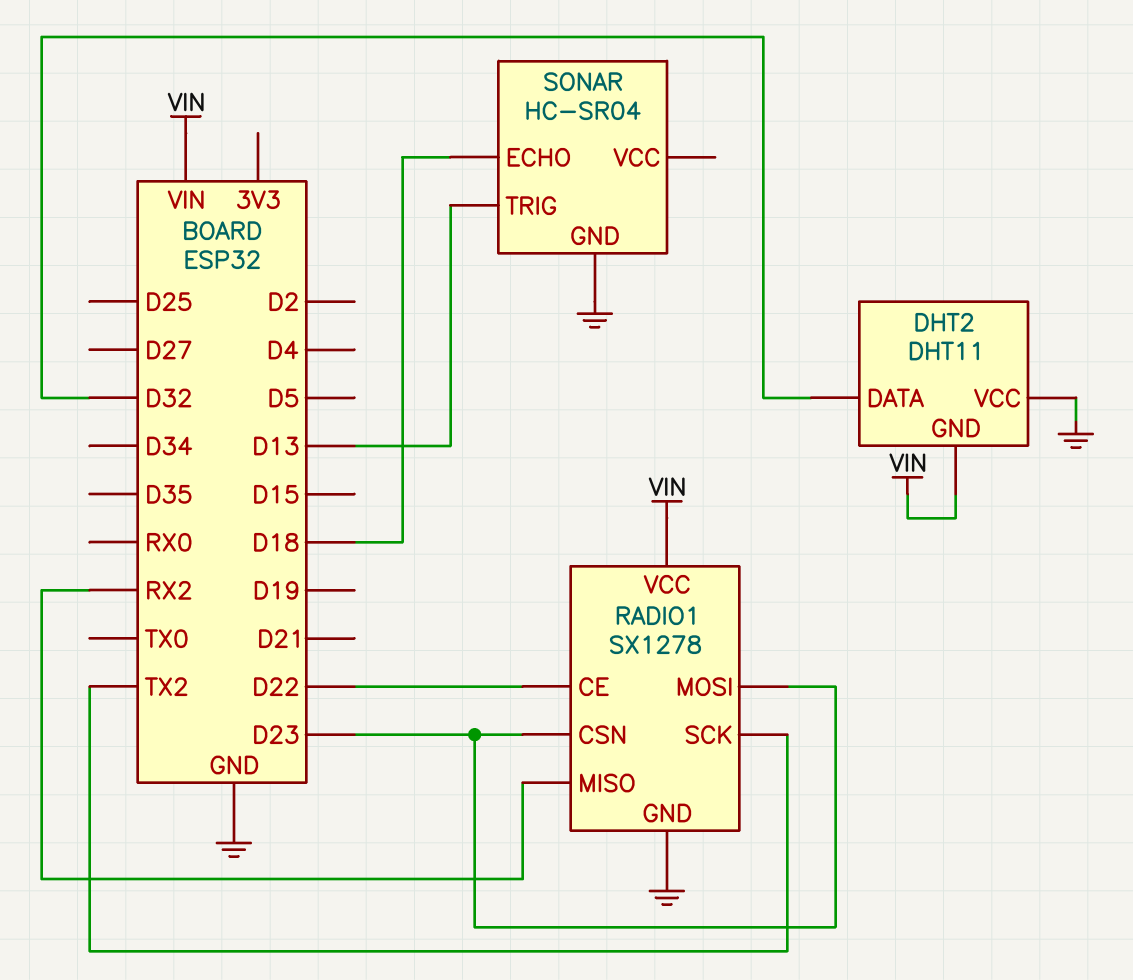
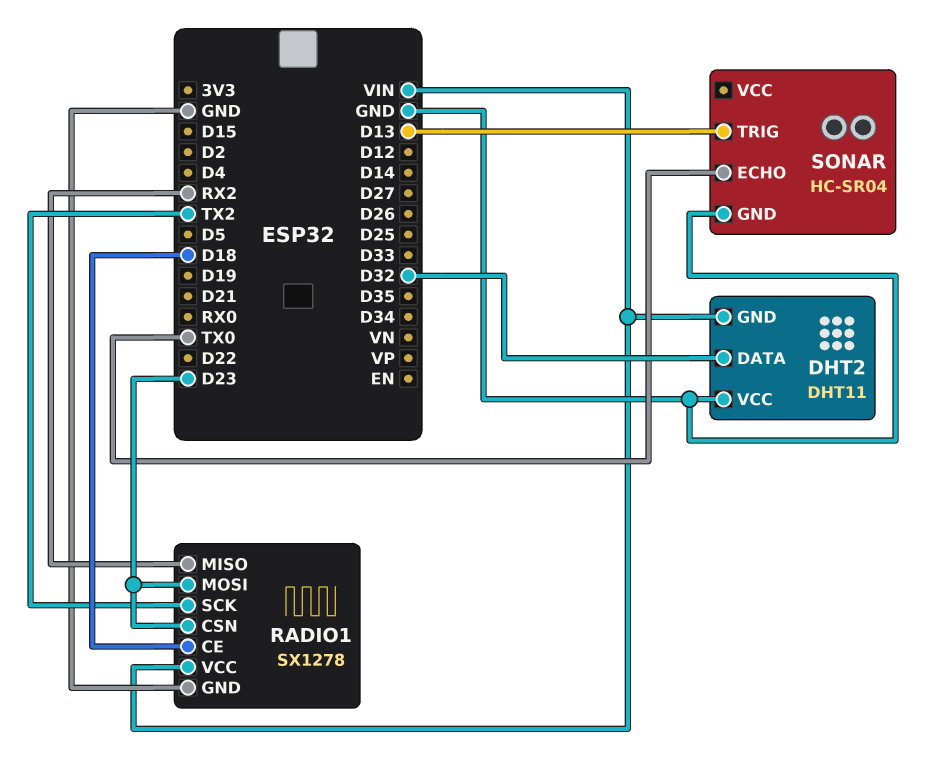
RADIO1 pin CE: D22 -> D18
SONAR pin ECHO: D18 -> TX0

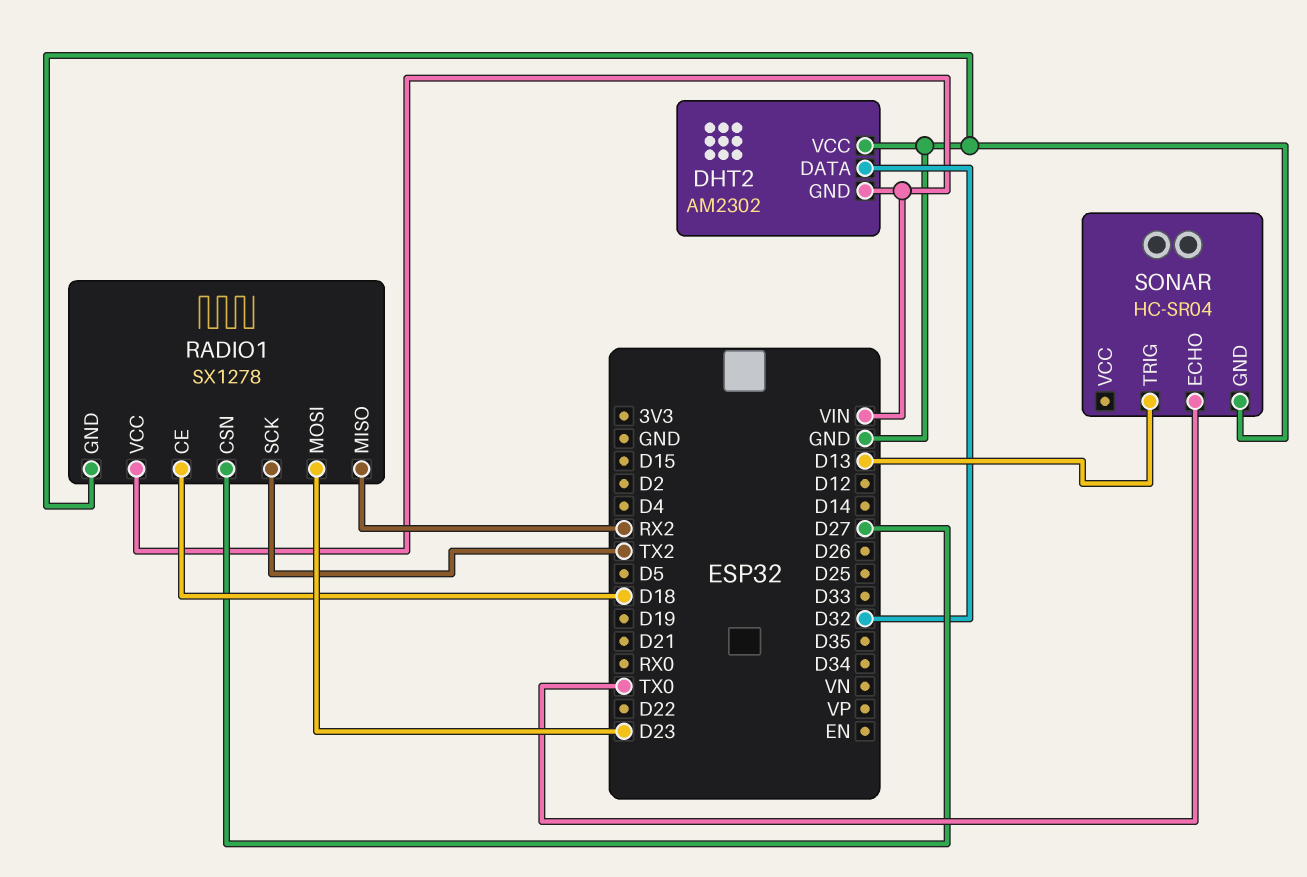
DHT2: DHT11 -> AM2302
RADIO1 pin CSN: D23 -> D27

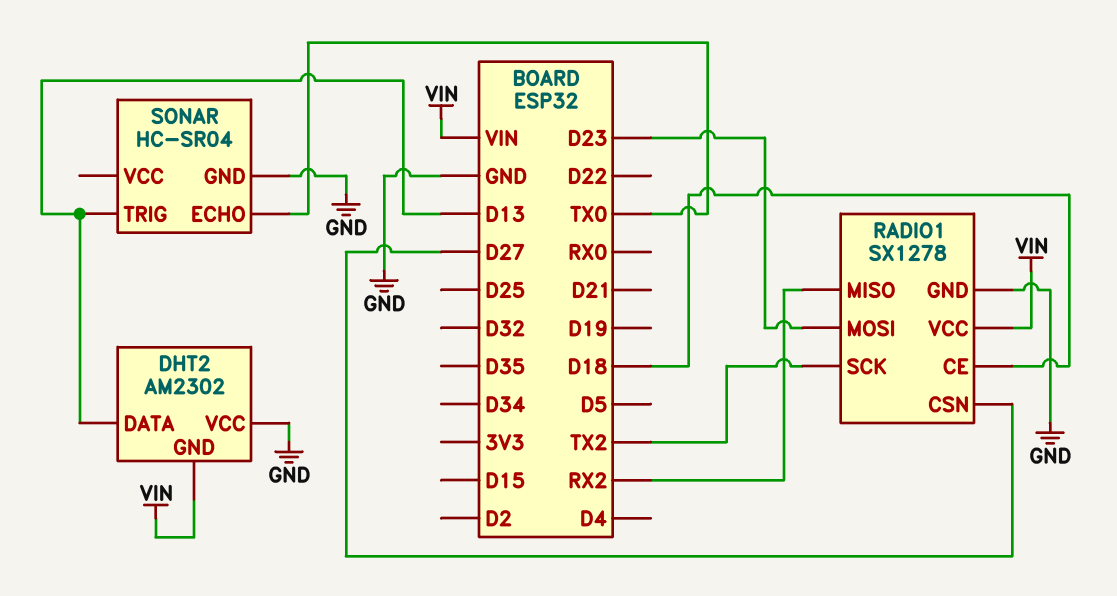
DHT2 pin DATA: D32 -> D13

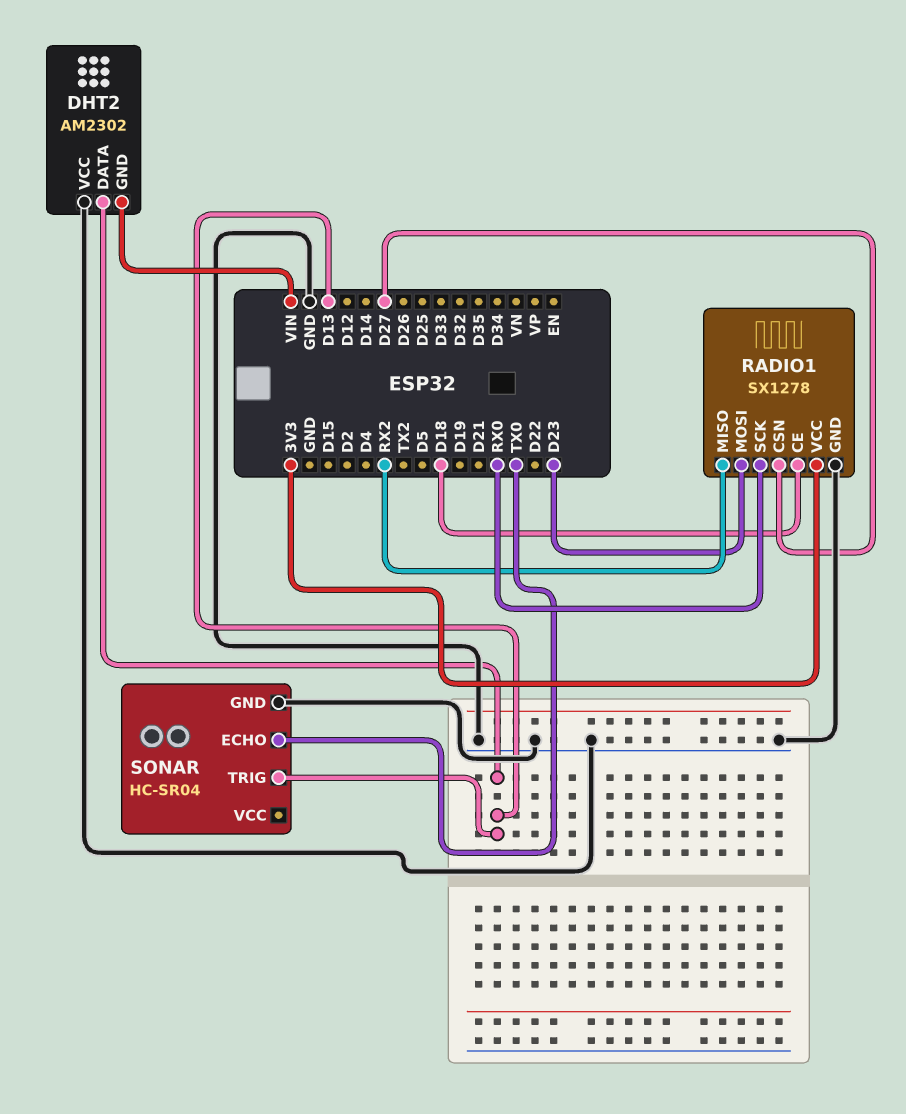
RADIO1 pin SCK: TX2 -> RX0
RADIO1 pin VCC: VIN -> 3V3

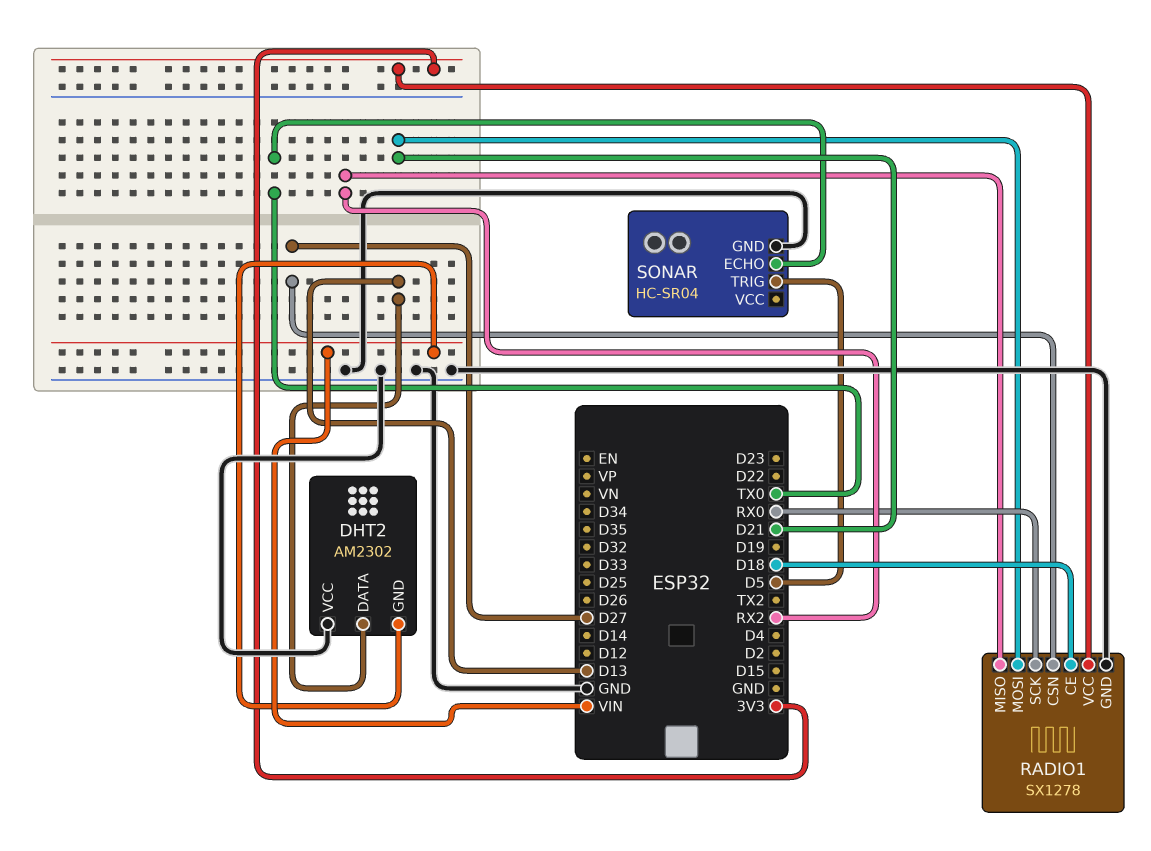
RADIO1 pin MOSI: D23 -> D21
SONAR pin TRIG: D13 -> D5

